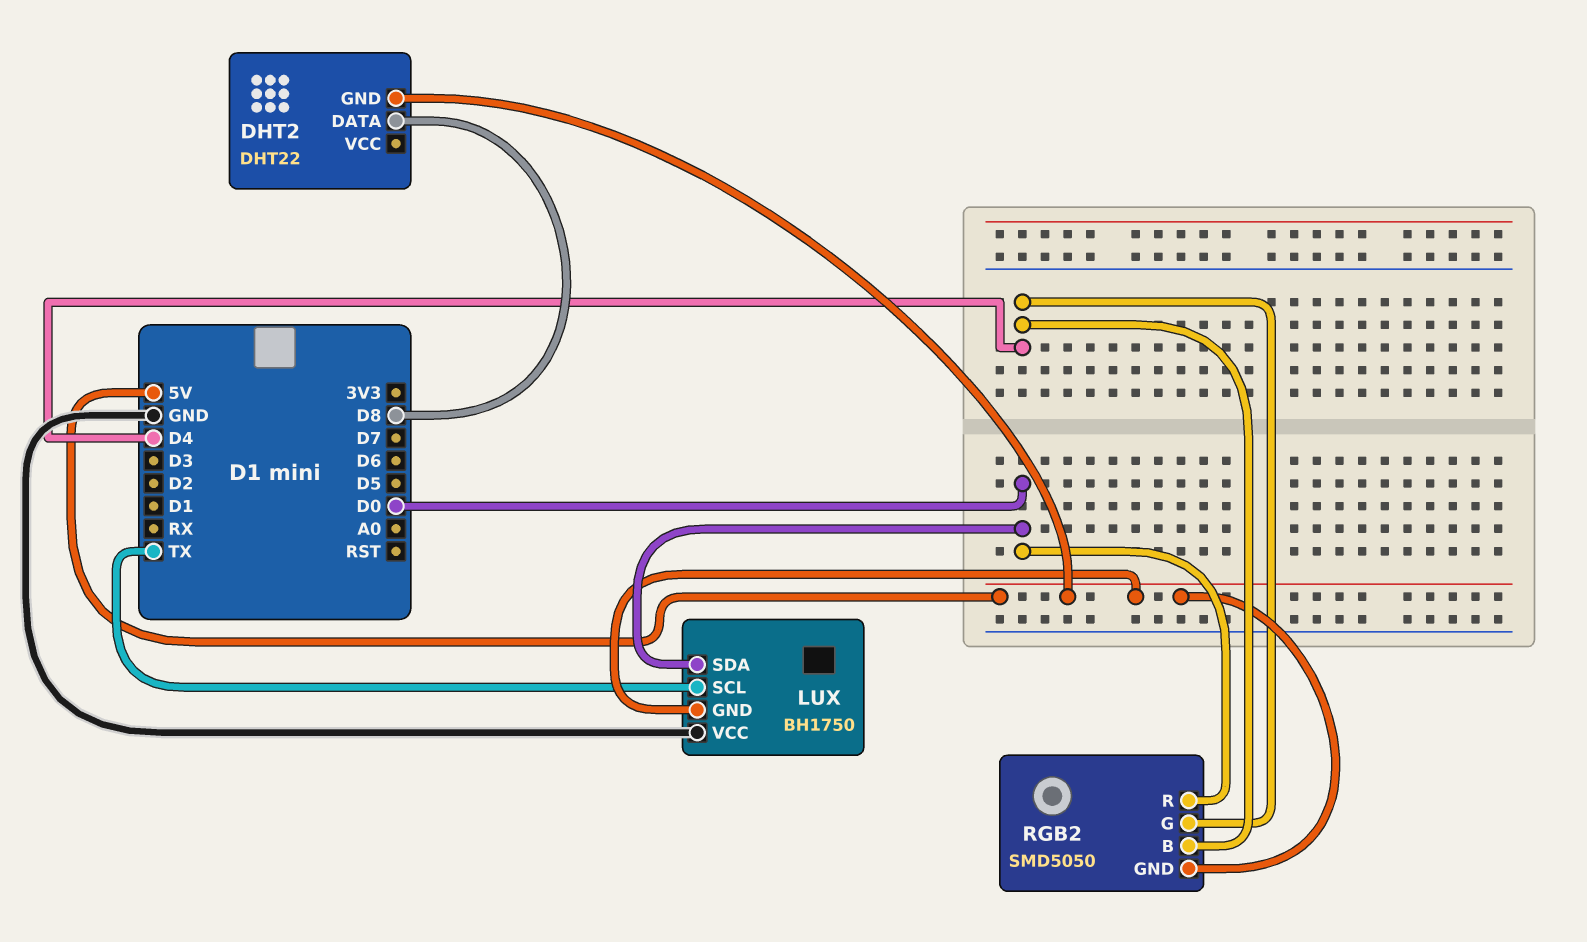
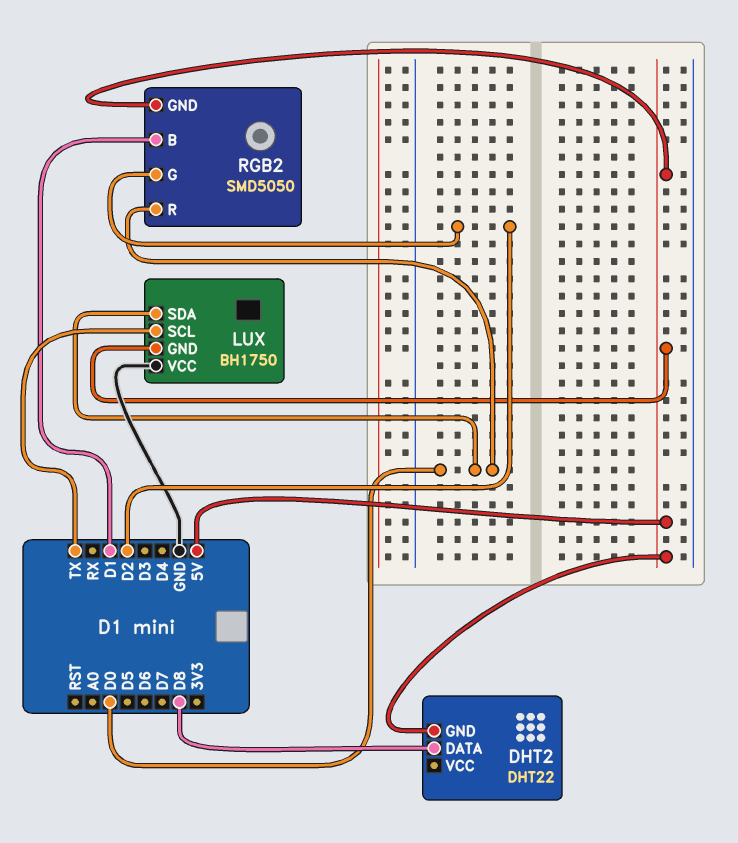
RGB2 pin B: D4 -> D1
RGB2 pin G: D4 -> D2

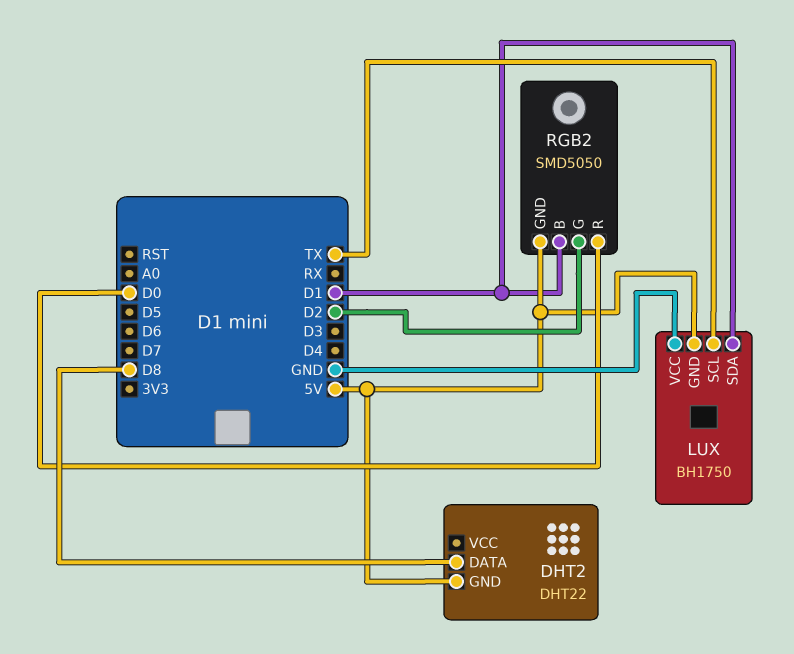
LUX pin SDA: D0 -> D1

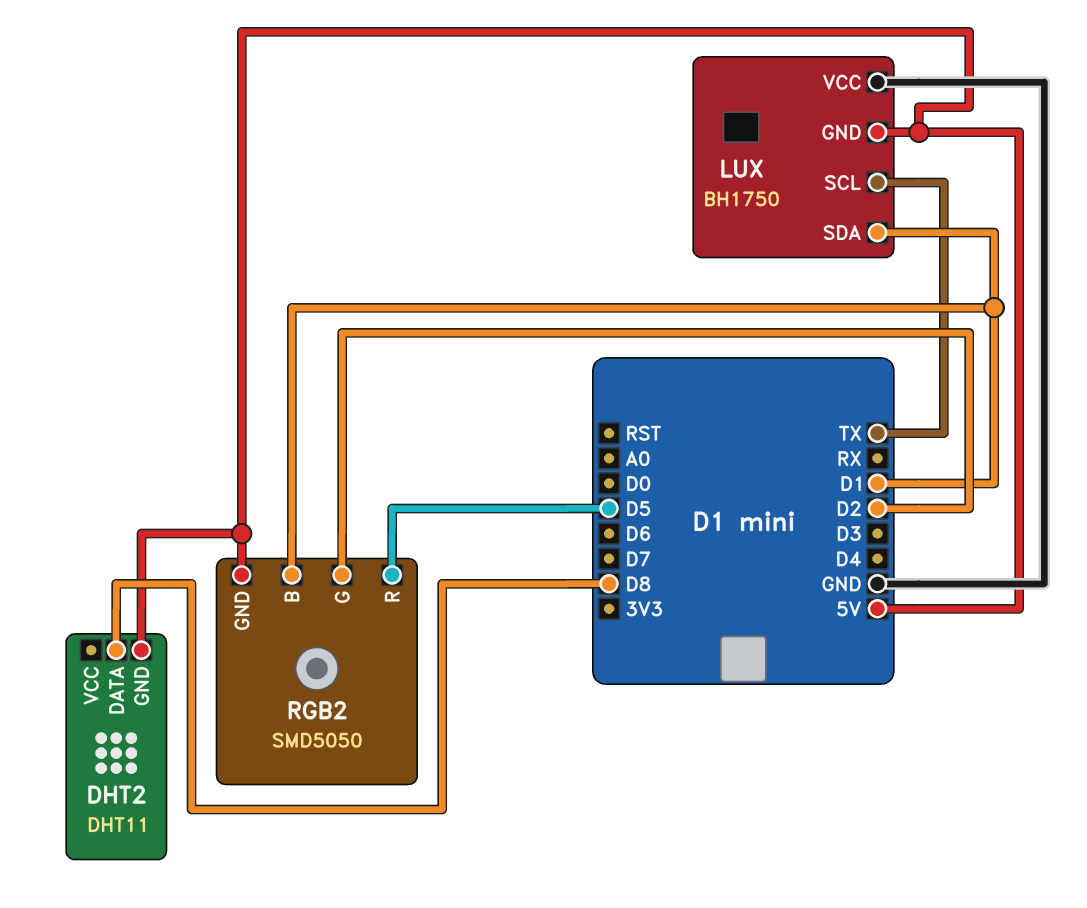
DHT2: DHT22 -> DHT11
RGB2 pin R: D0 -> D5

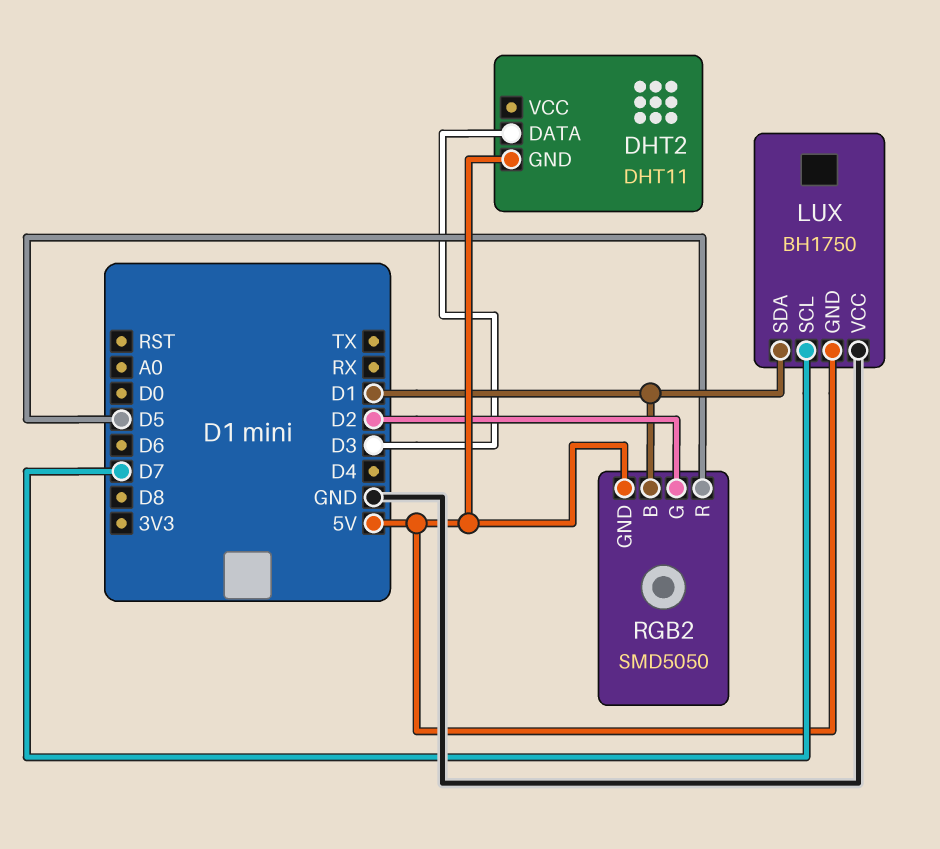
DHT2 pin DATA: D8 -> D3
LUX pin SCL: TX -> D7

